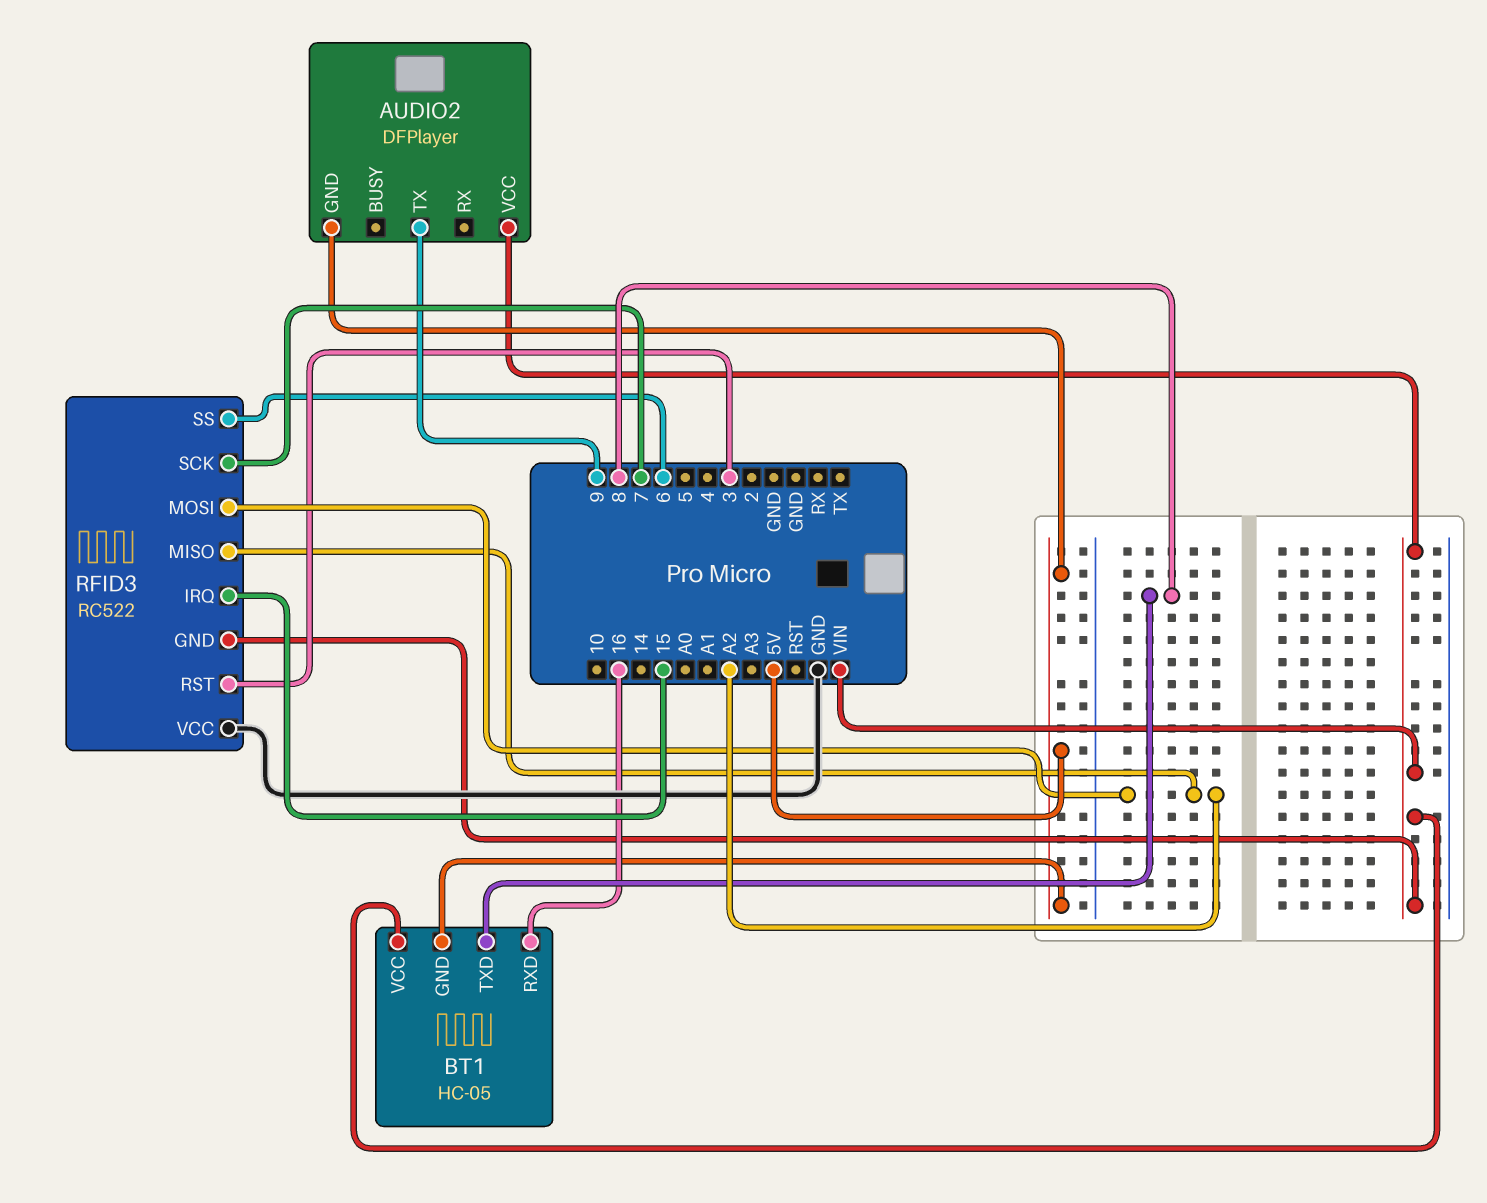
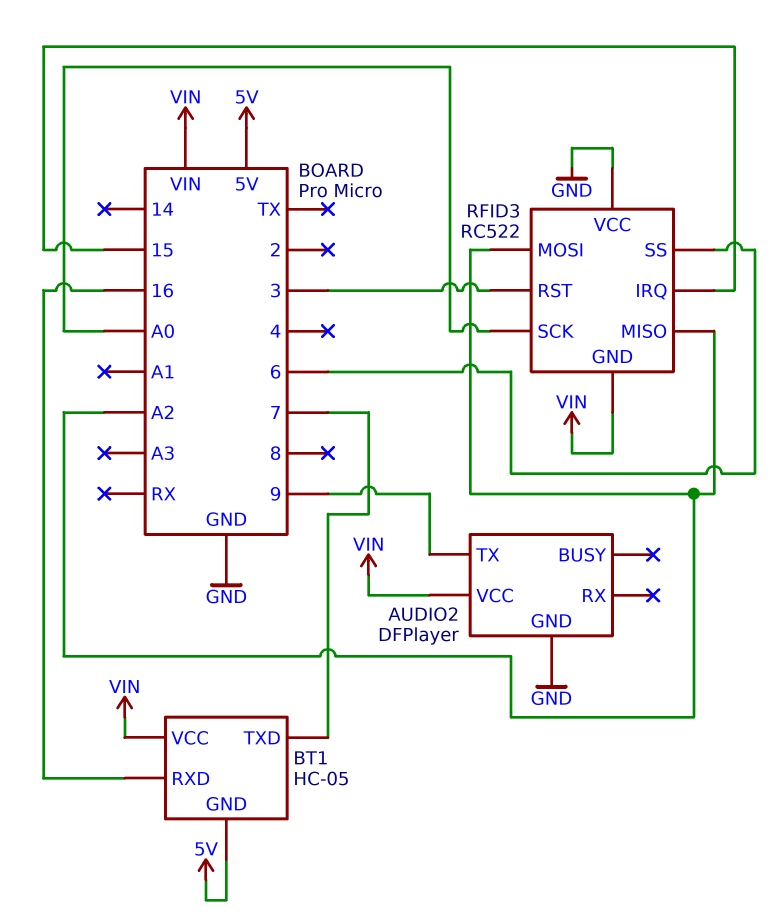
AUDIO2 pin GND: 5V -> GND
BT1 pin TXD: 8 -> 7
RFID3 pin SCK: 7 -> A0

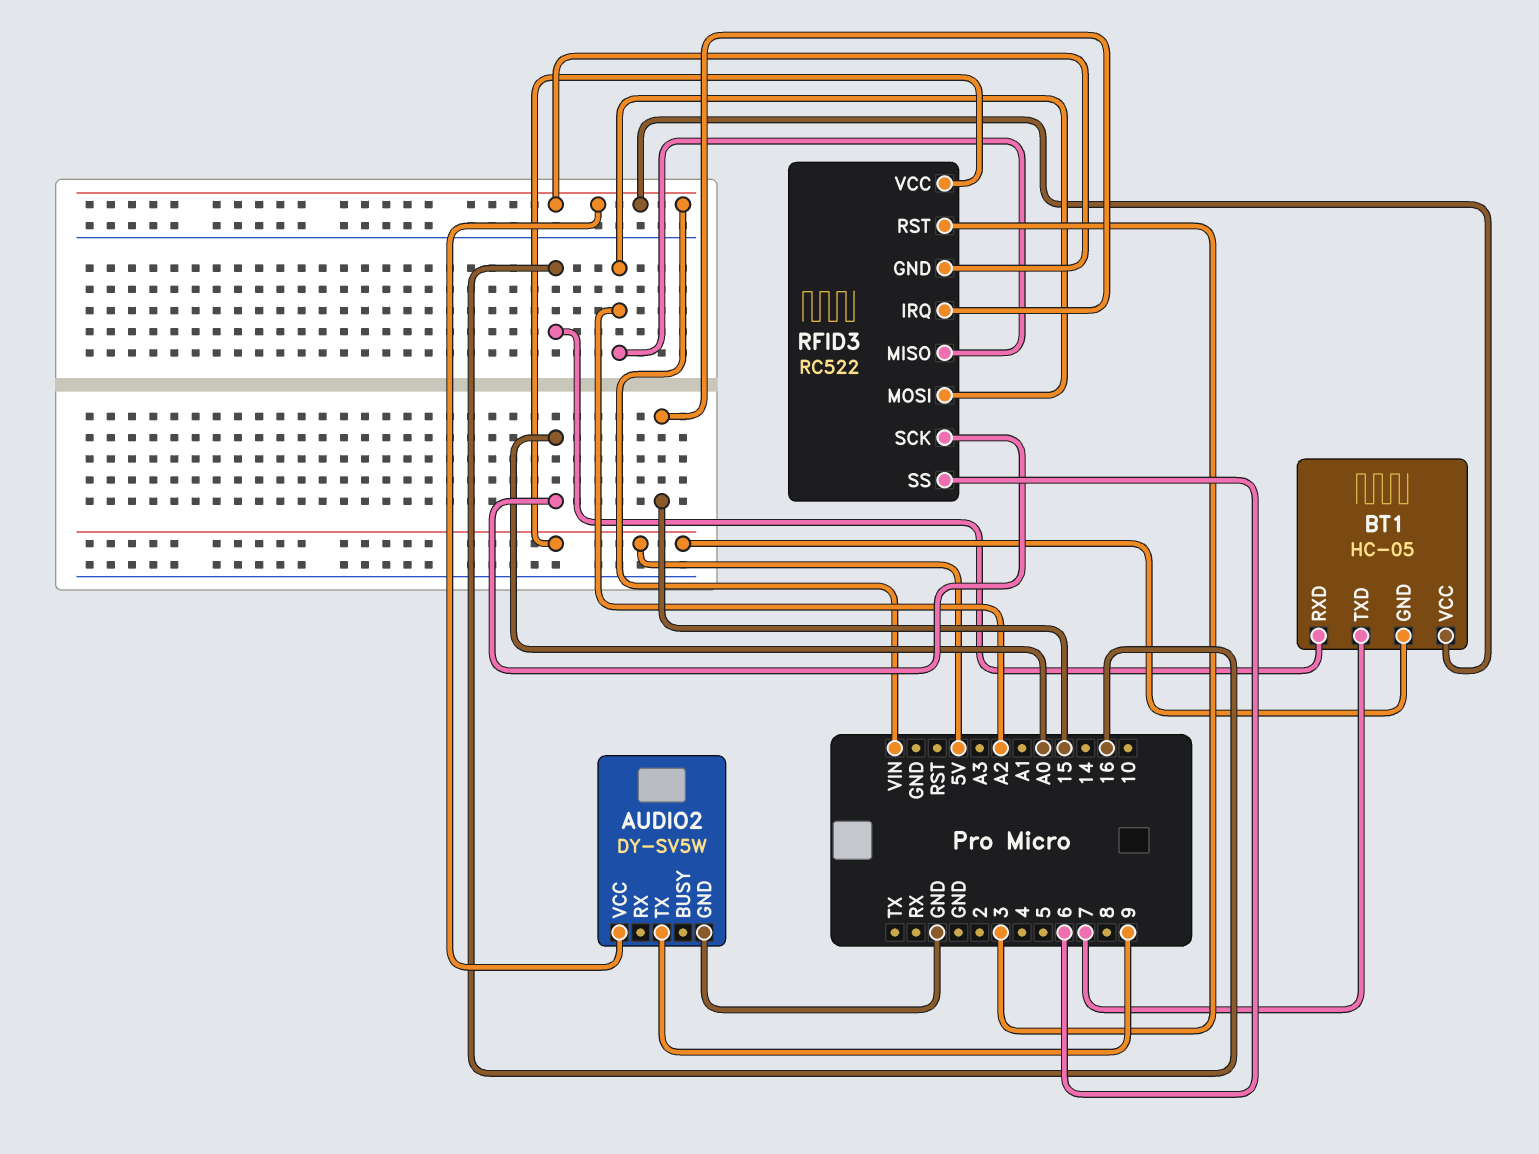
AUDIO2: DFPlayer -> DY-SV5W
RFID3 pin VCC: GND -> 5V

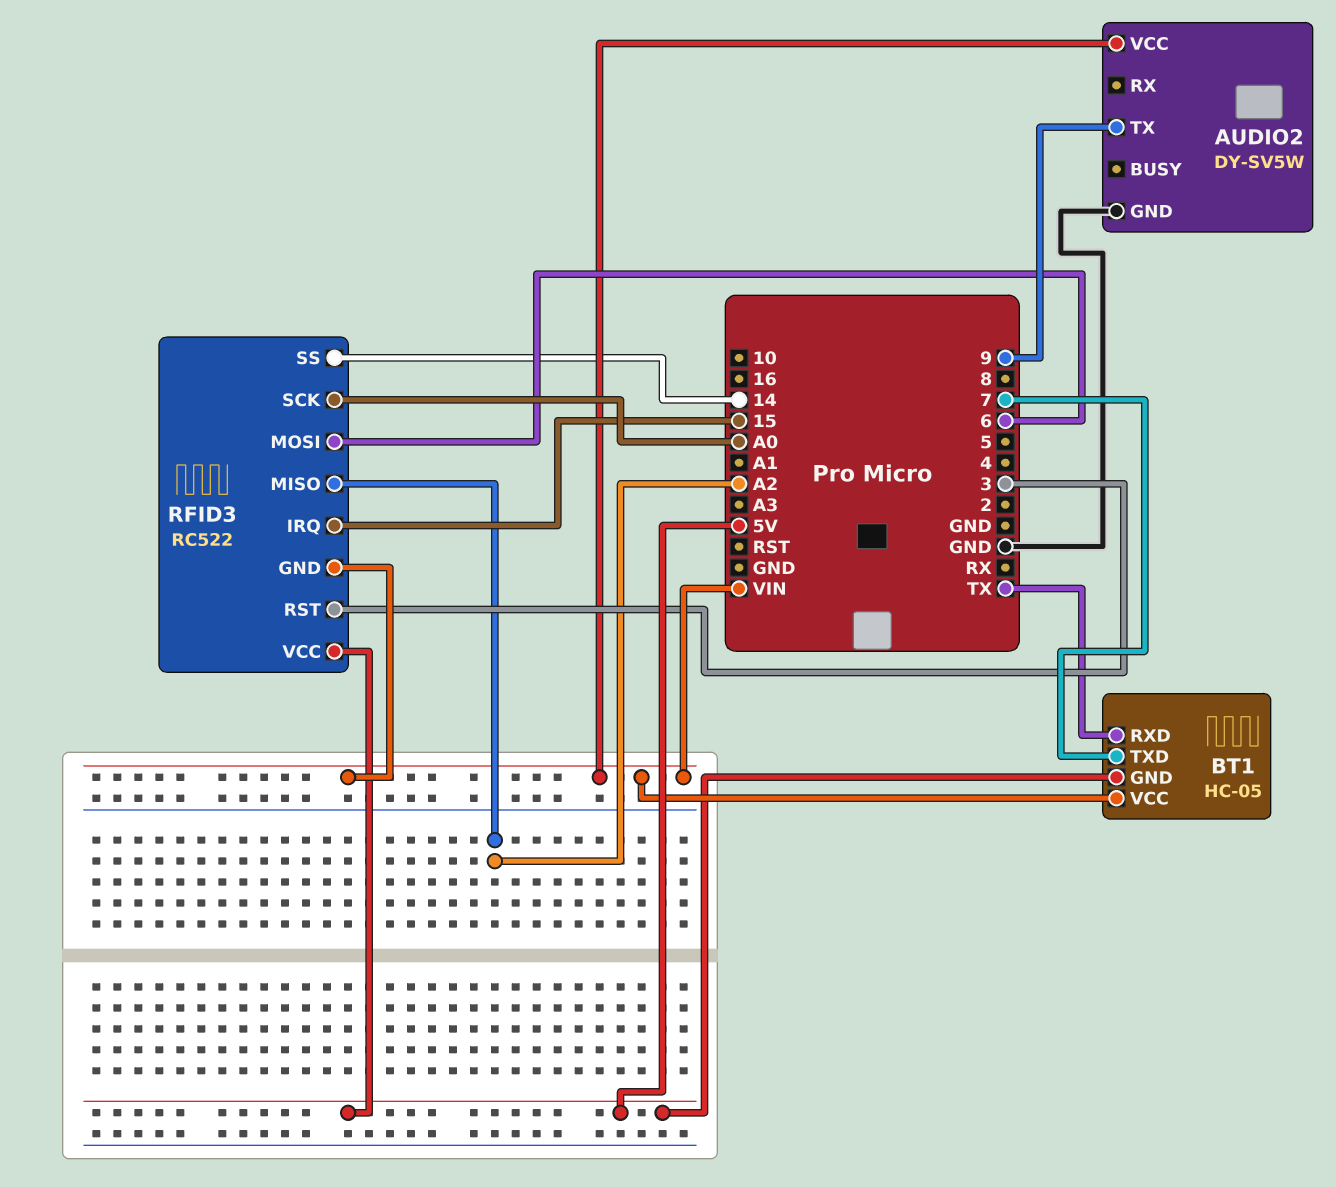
BT1 pin RXD: 16 -> TX
RFID3 pin MOSI: A2 -> 6
RFID3 pin SS: 6 -> 14

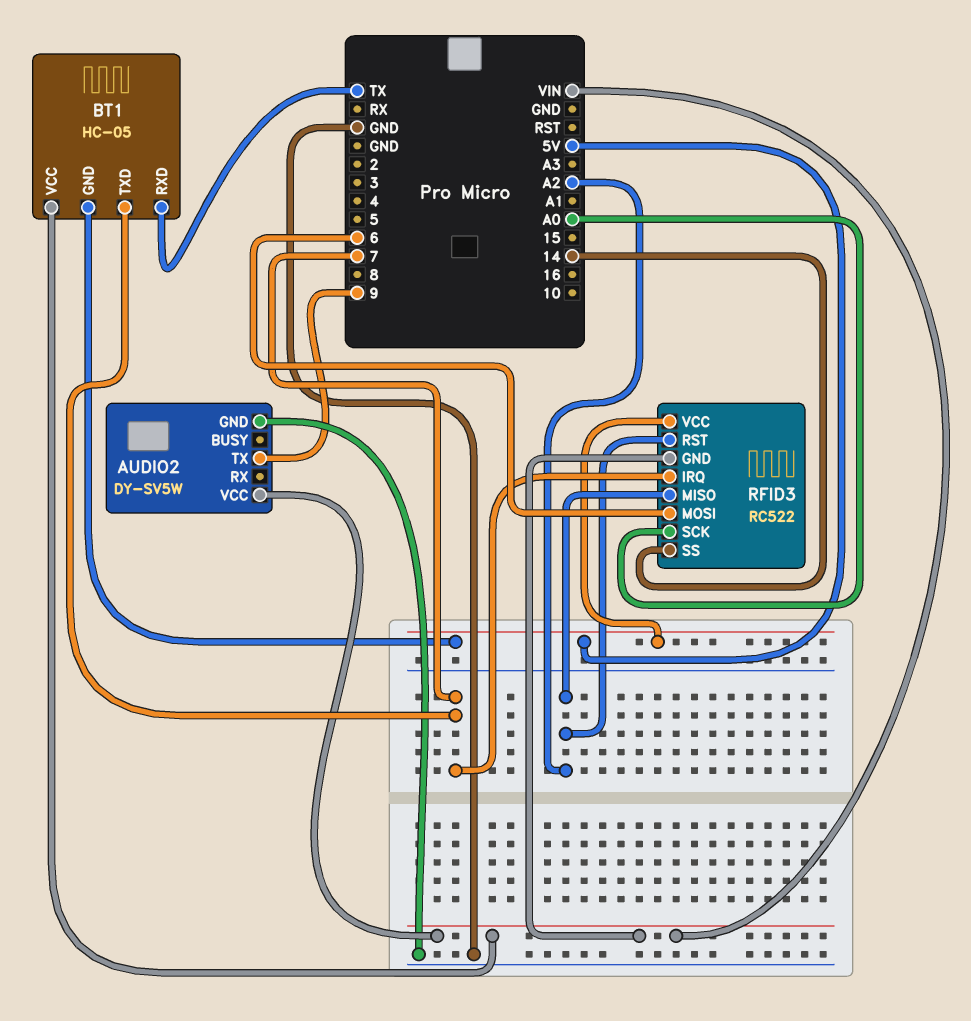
RFID3 pin IRQ: 15 -> 7
RFID3 pin RST: 3 -> A2

